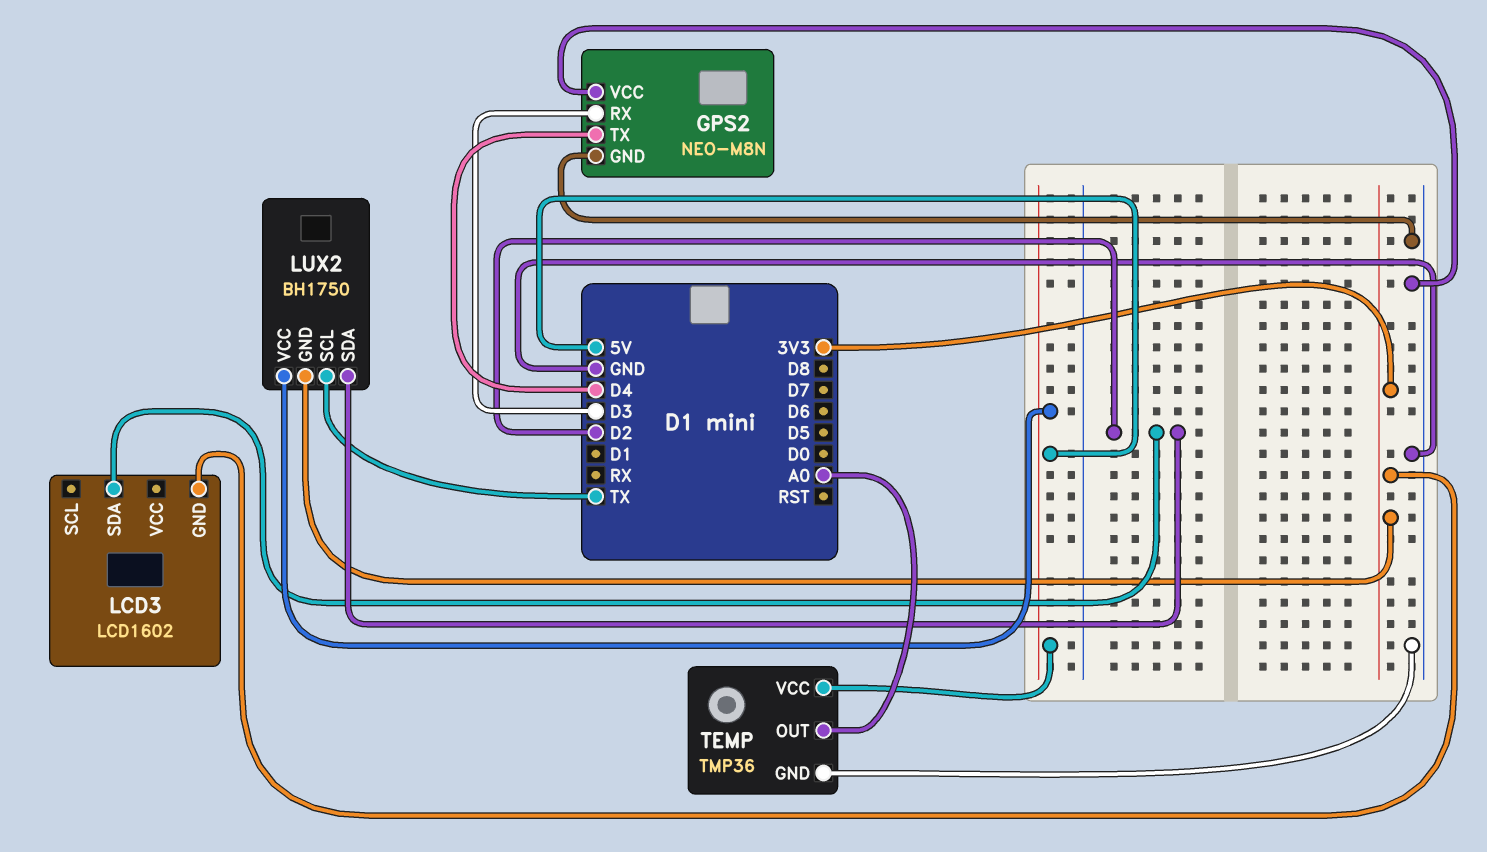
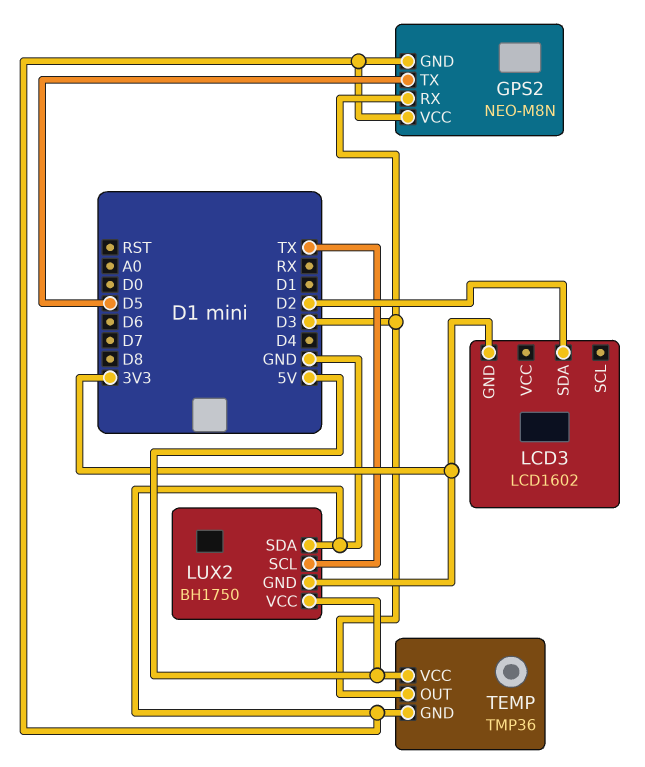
GPS2 pin TX: D4 -> D5
LUX2 pin SDA: D2 -> GND
TEMP pin OUT: A0 -> D3

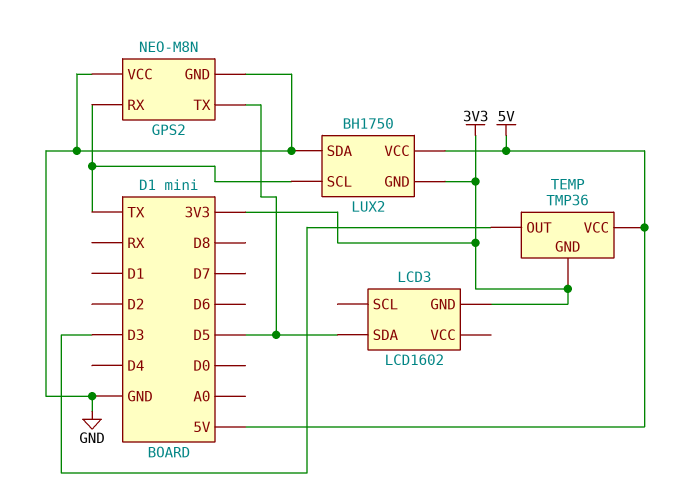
GPS2 pin RX: D3 -> TX
LCD3 pin SDA: D2 -> D5
TEMP pin GND: GND -> 3V3

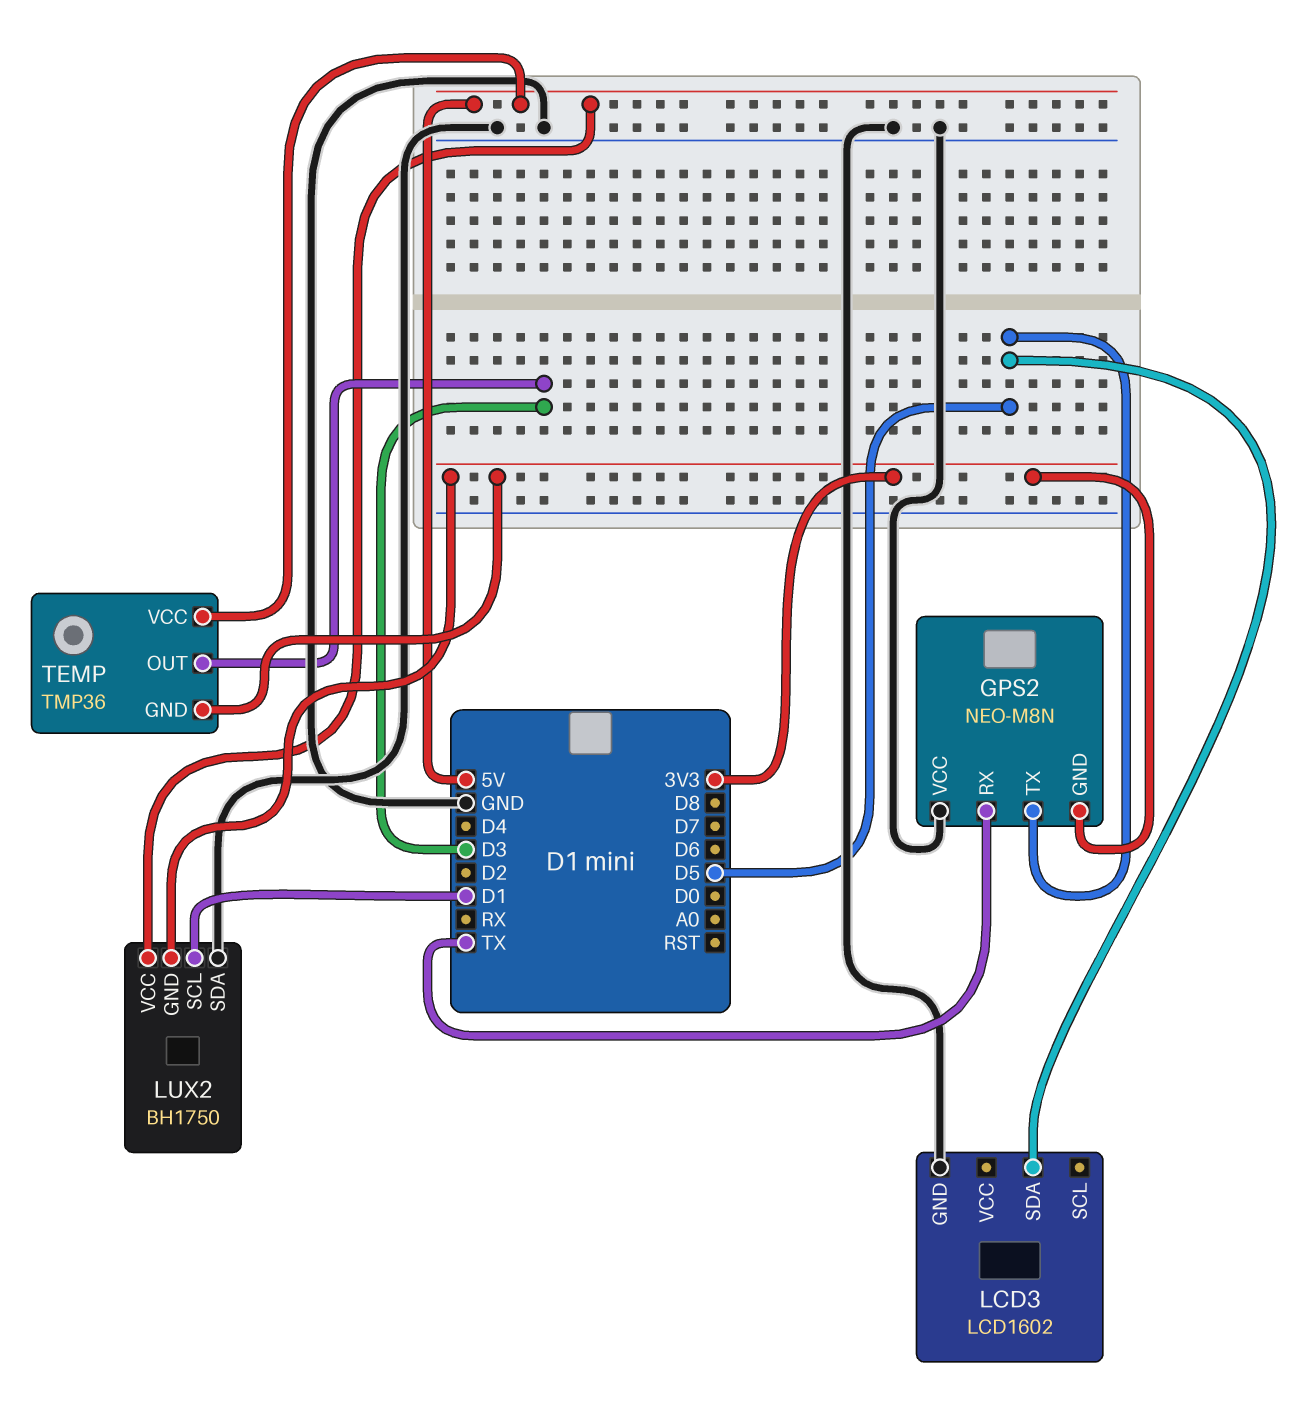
GPS2 pin GND: GND -> 3V3
LCD3 pin GND: 3V3 -> GND
LUX2 pin SCL: TX -> D1

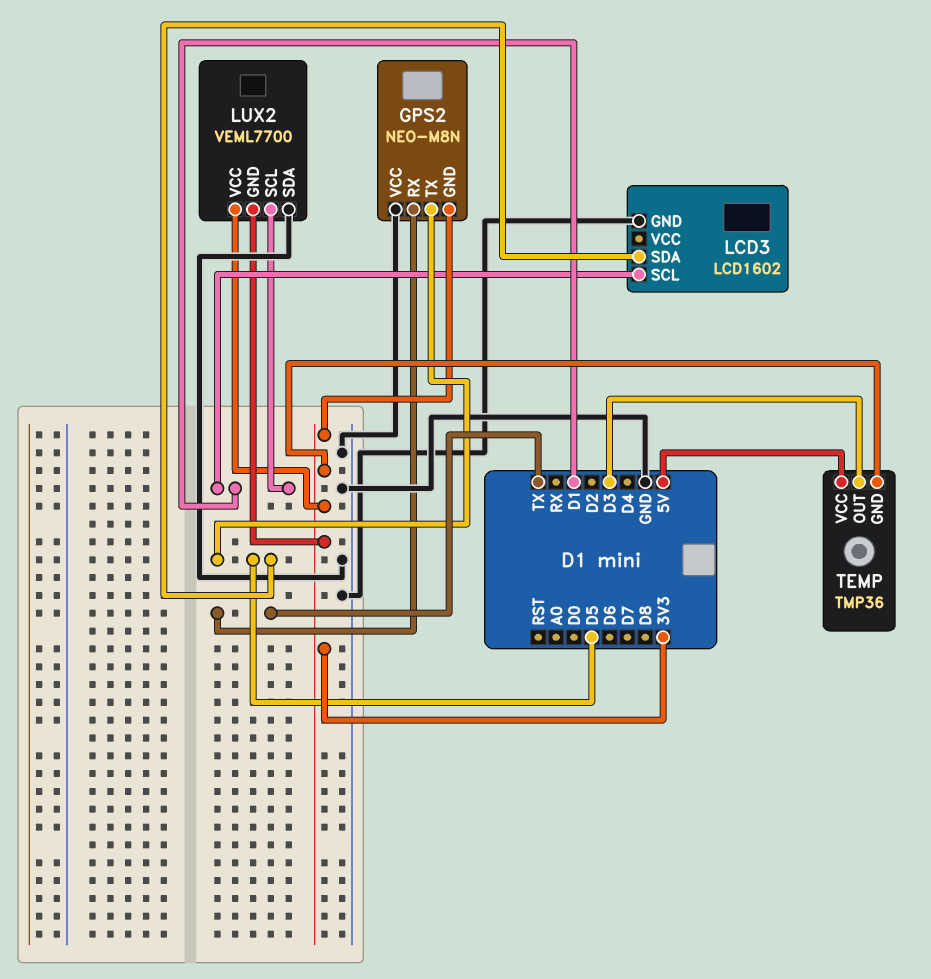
LCD3 pin SCL: none -> D1
LUX2: BH1750 -> VEML7700
LUX2 pin VCC: 5V -> 3V3

